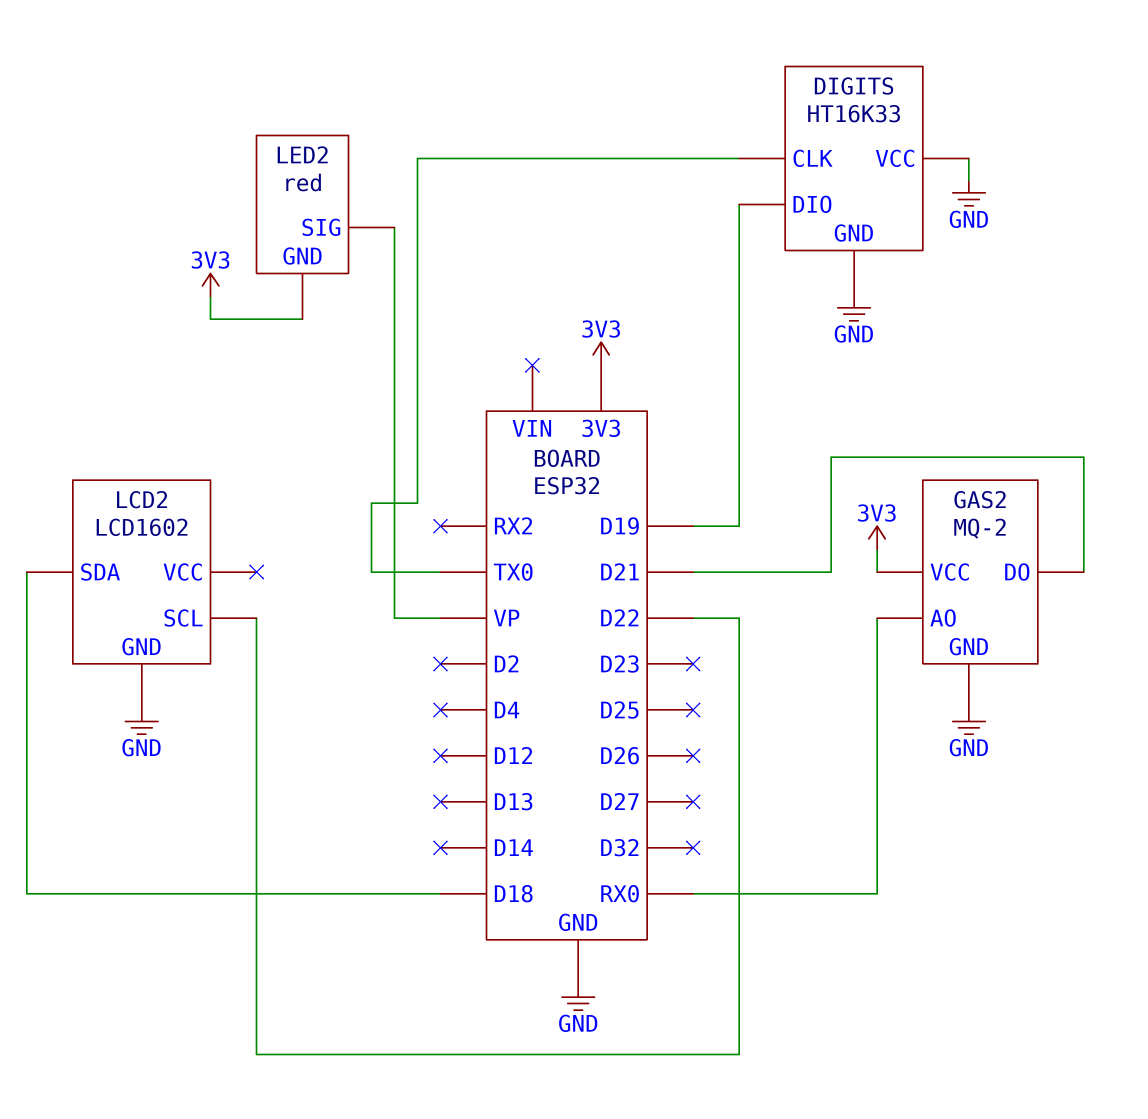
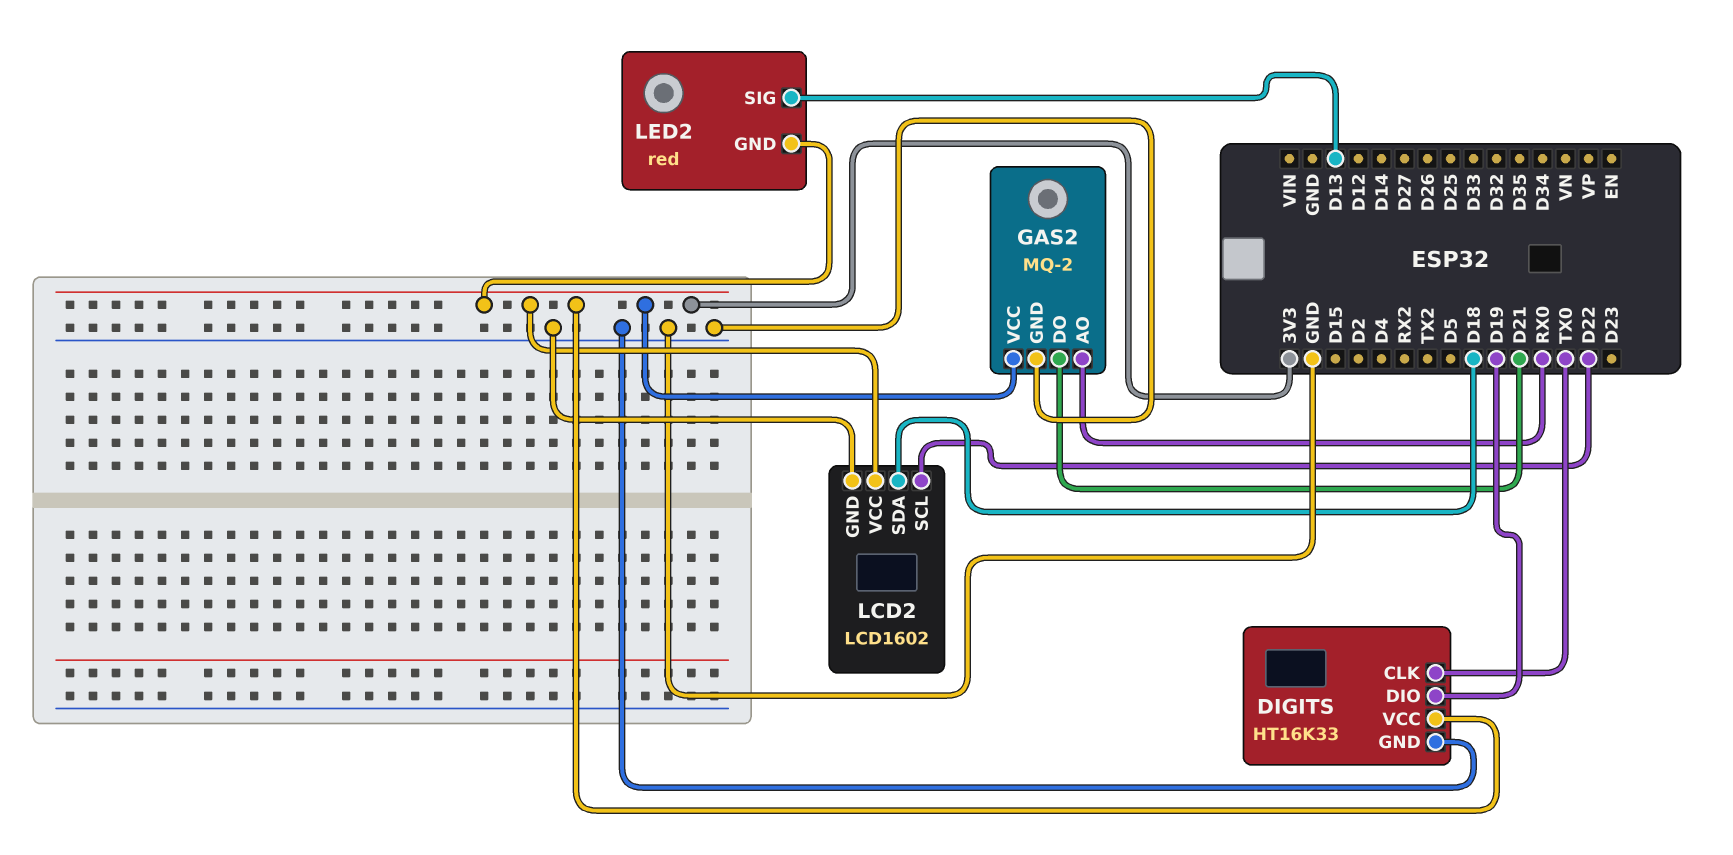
DIGITS pin VCC: GND -> 3V3
LCD2 pin VCC: none -> 3V3
LED2 pin SIG: VP -> D13

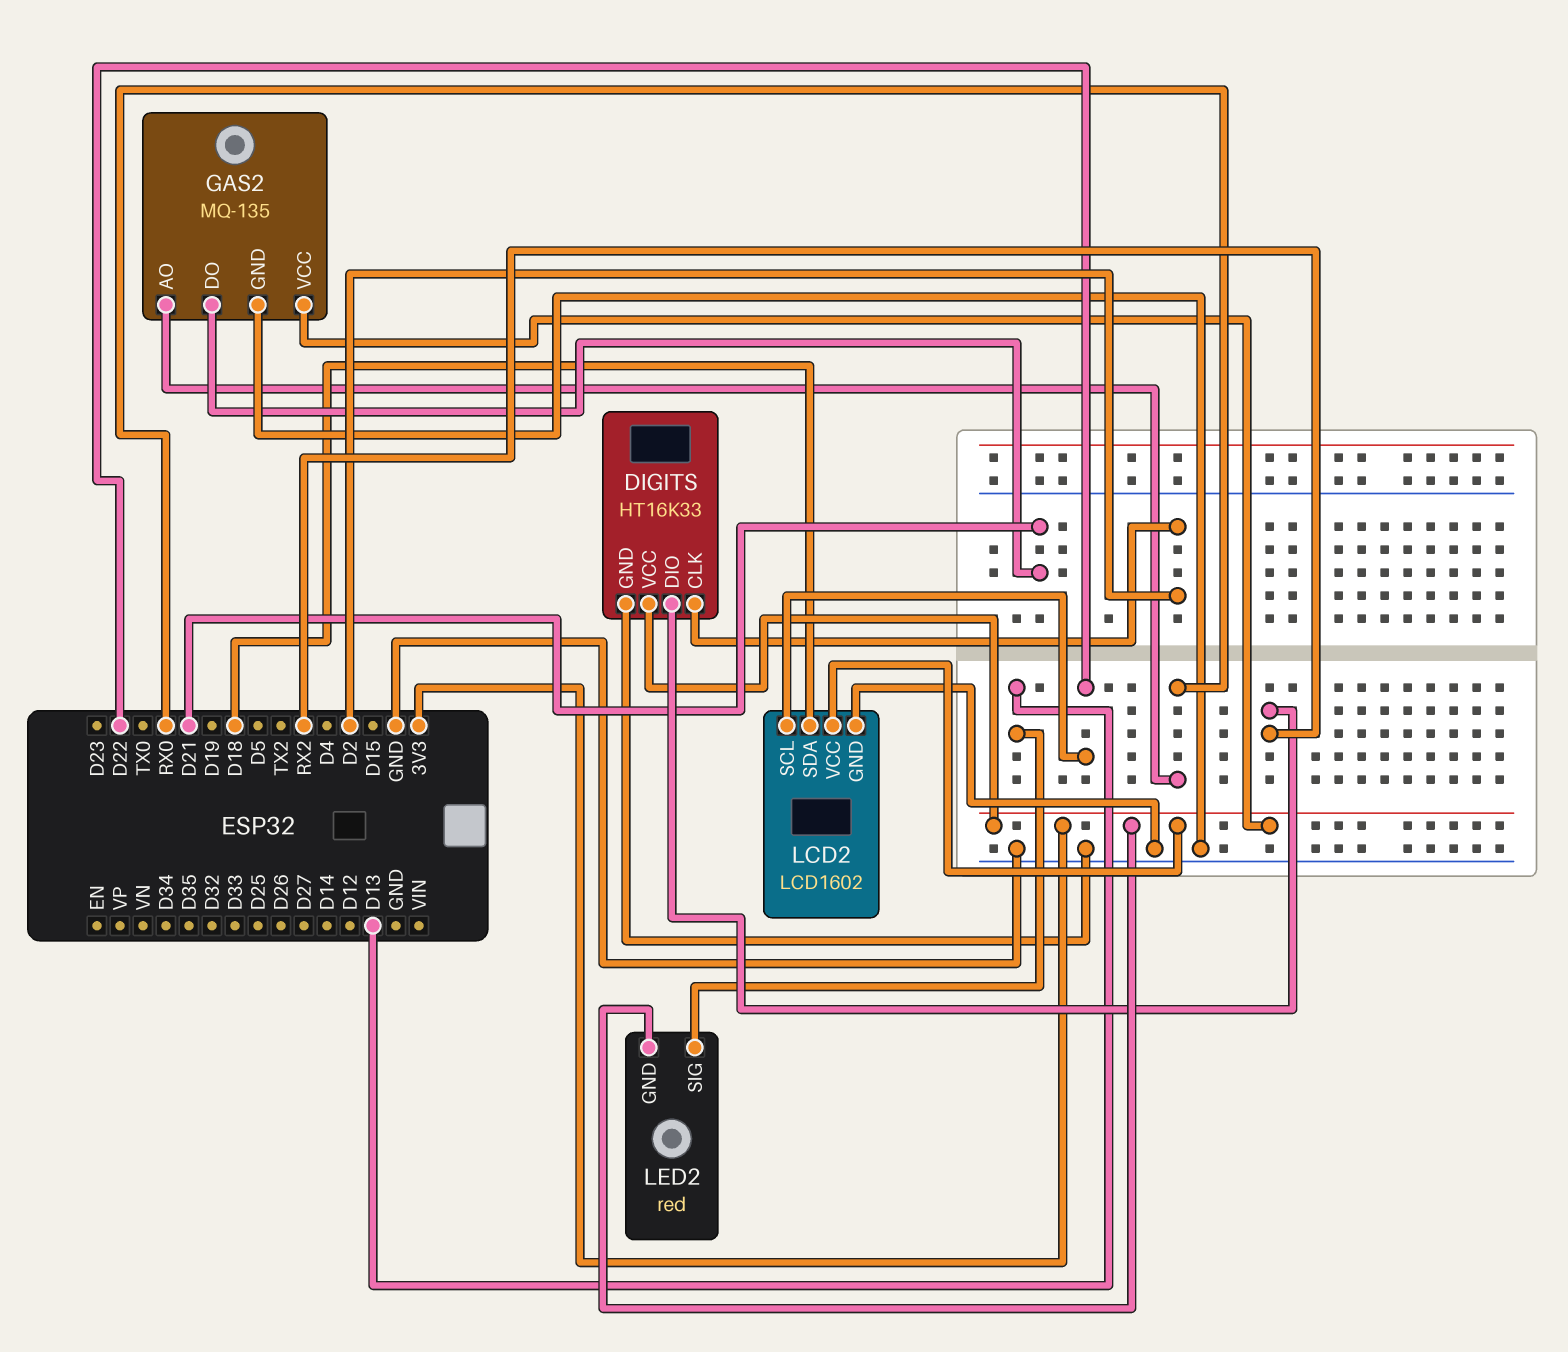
DIGITS pin CLK: TX0 -> D2
DIGITS pin DIO: D19 -> RX2
GAS2: MQ-2 -> MQ-135

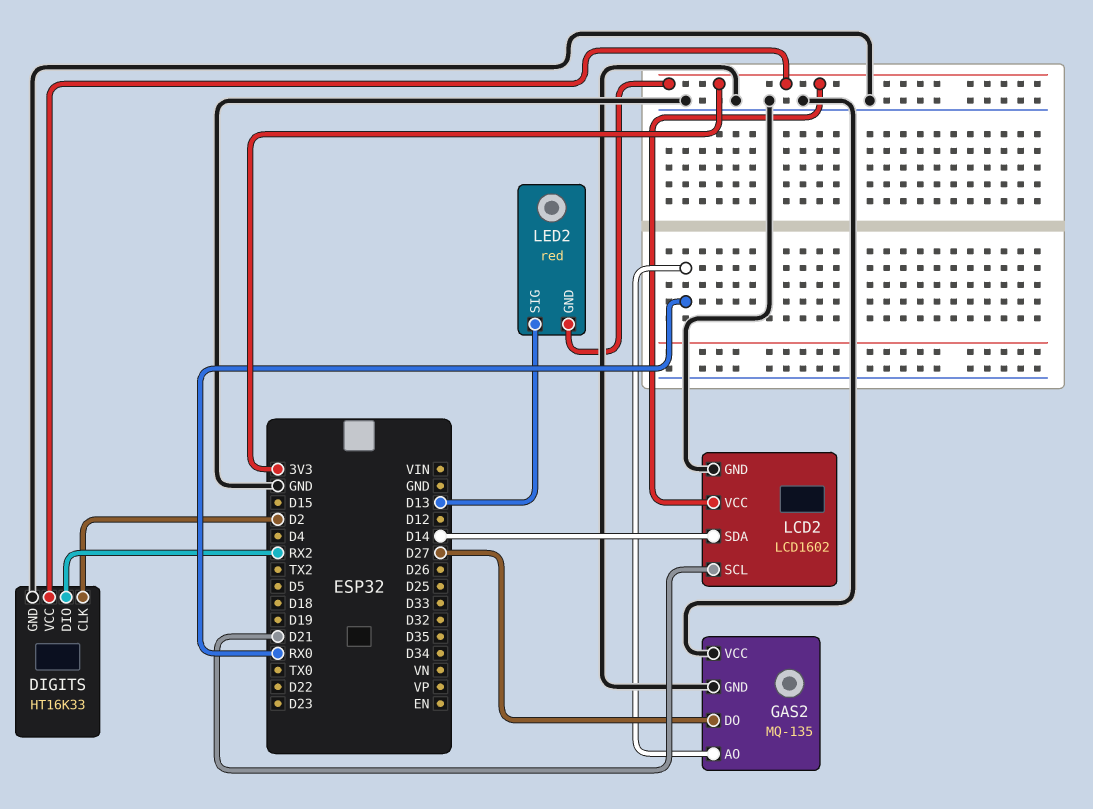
GAS2 pin DO: D21 -> D27
GAS2 pin VCC: 3V3 -> GND
LCD2 pin SCL: D22 -> D21
LCD2 pin SDA: D18 -> D14

